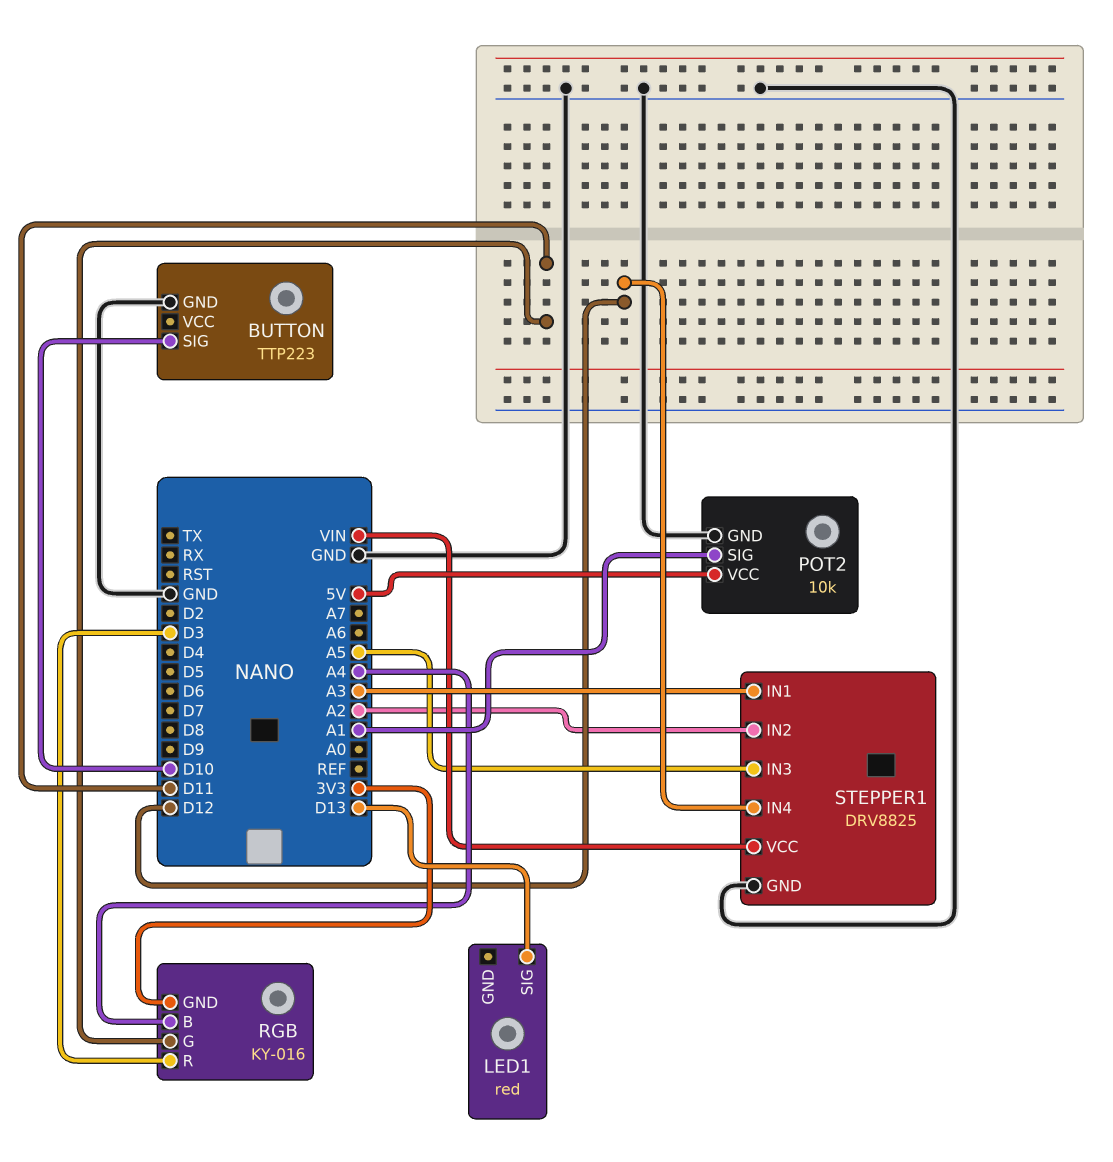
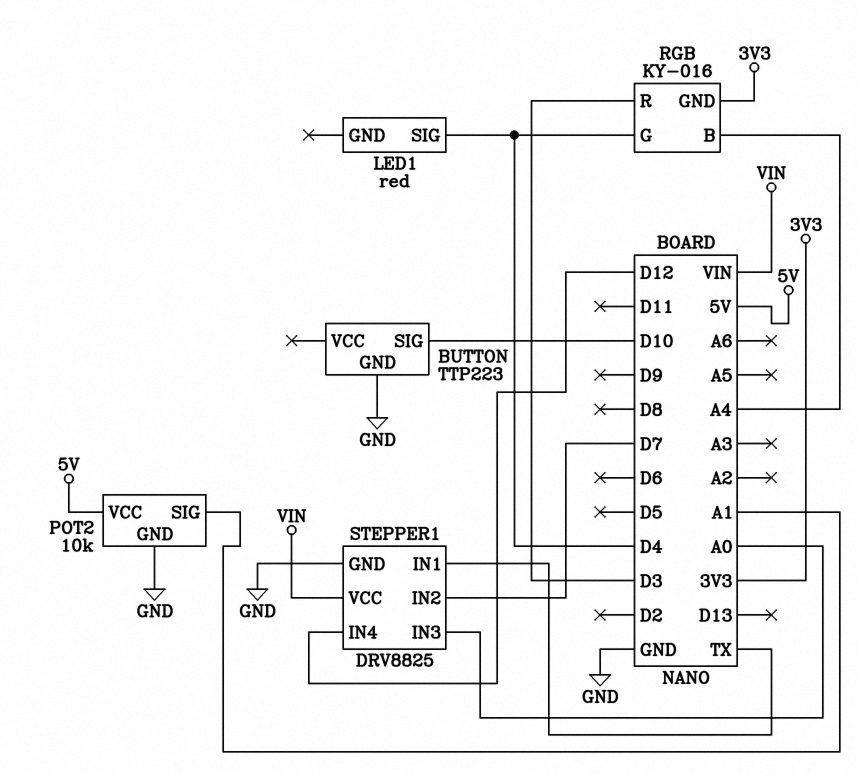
LED1 pin SIG: D13 -> D4
RGB pin G: D11 -> D4
STEPPER1 pin IN1: A3 -> TX
STEPPER1 pin IN2: A2 -> D7
STEPPER1 pin IN3: A5 -> A0

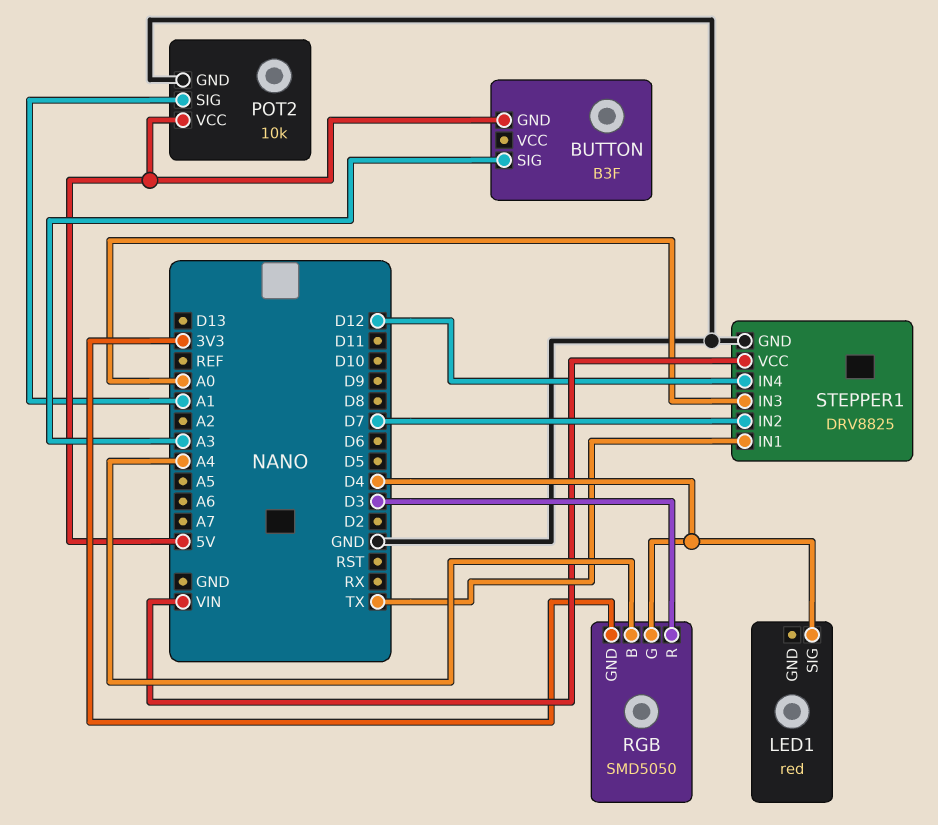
BUTTON: TTP223 -> B3F
BUTTON pin GND: GND -> 5V
BUTTON pin SIG: D10 -> A3
RGB: KY-016 -> SMD5050

